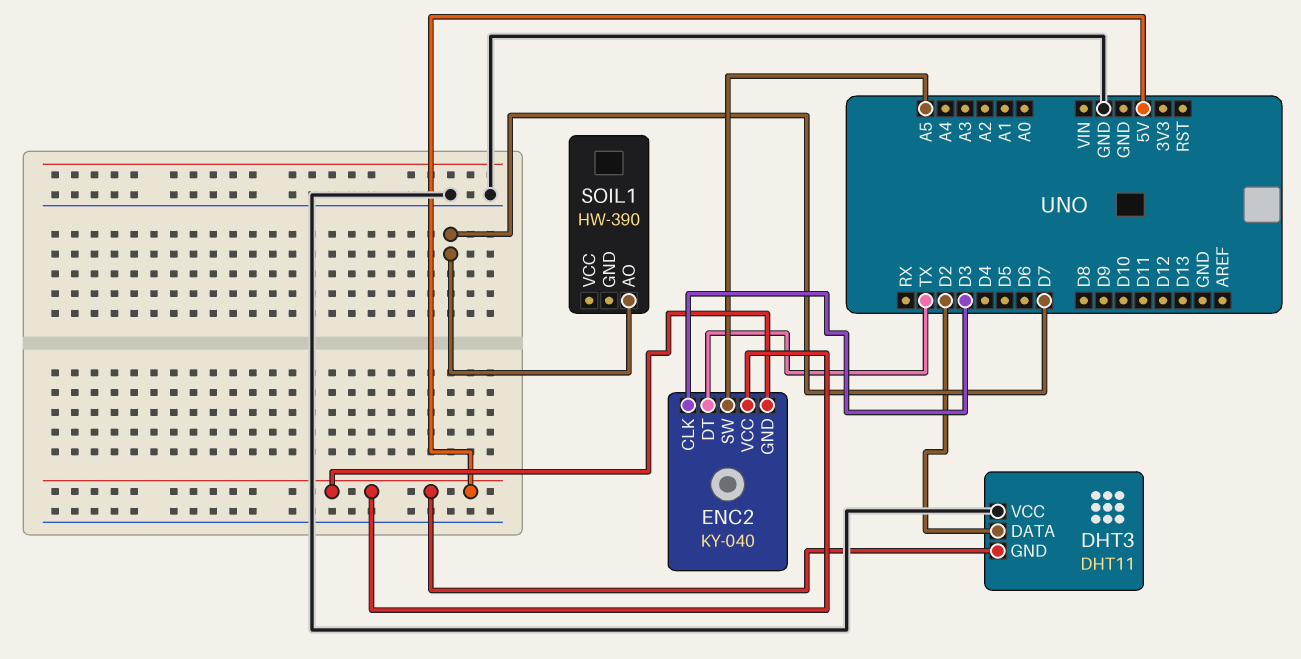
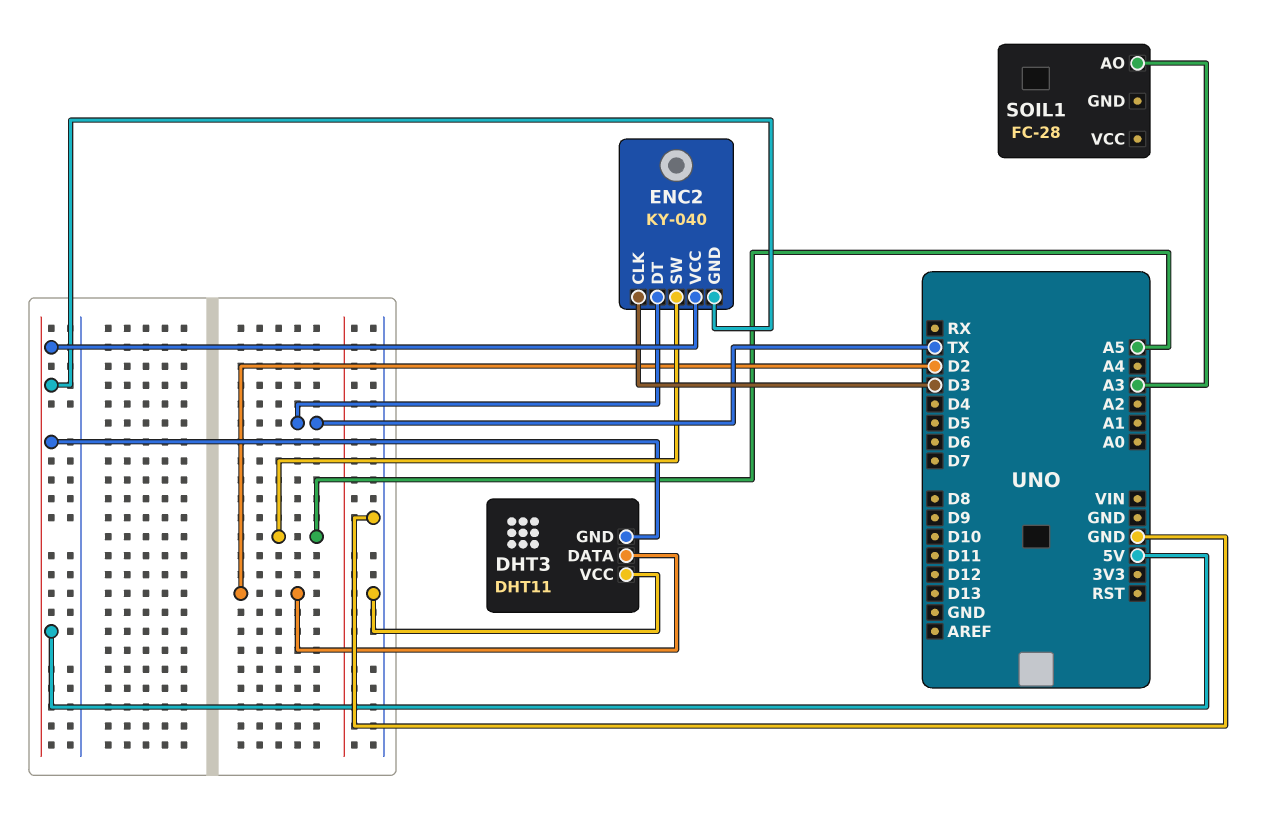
SOIL1: HW-390 -> FC-28
SOIL1 pin AO: D7 -> A3

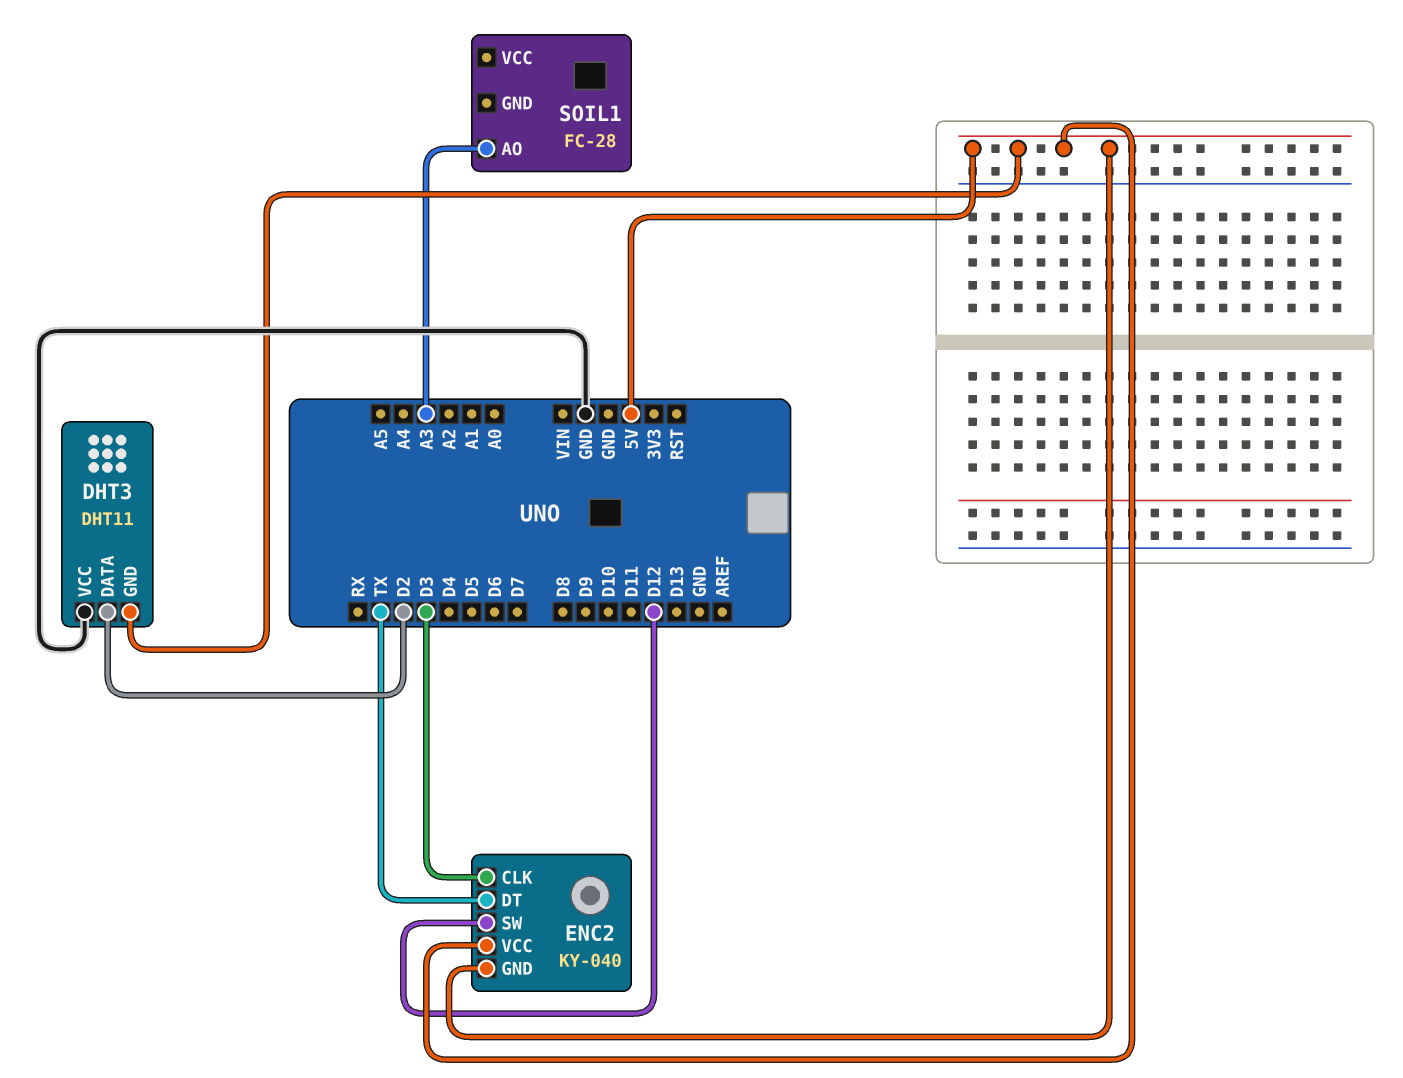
ENC2 pin SW: A5 -> D12

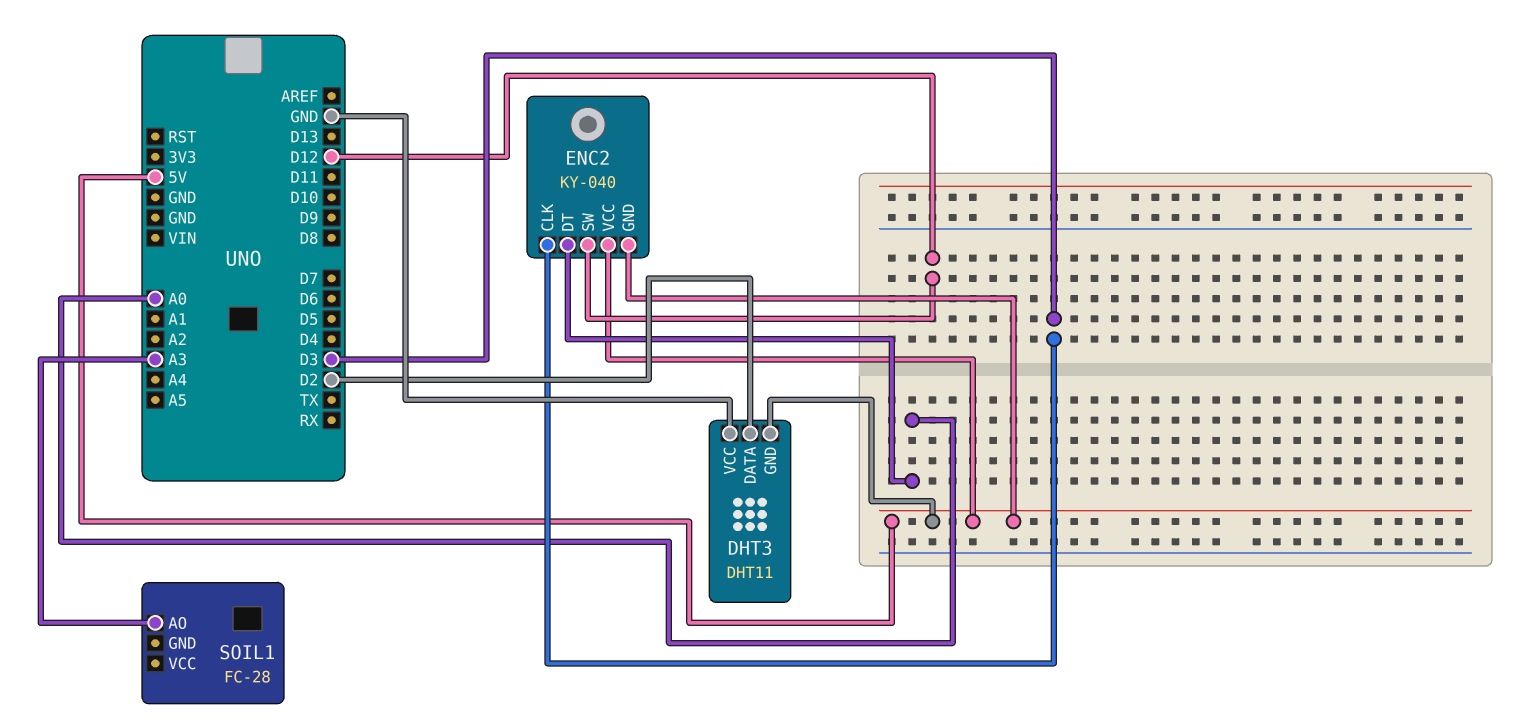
ENC2 pin DT: TX -> A0

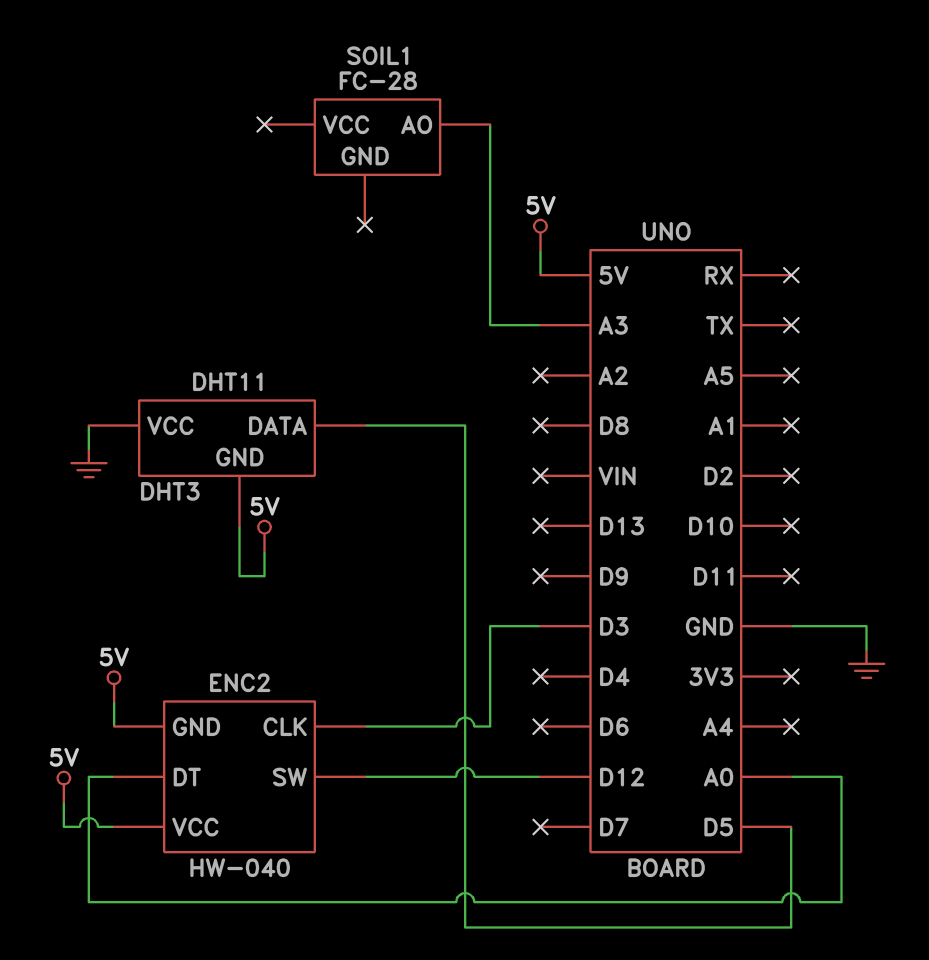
DHT3 pin DATA: D2 -> D5
ENC2: KY-040 -> HW-040

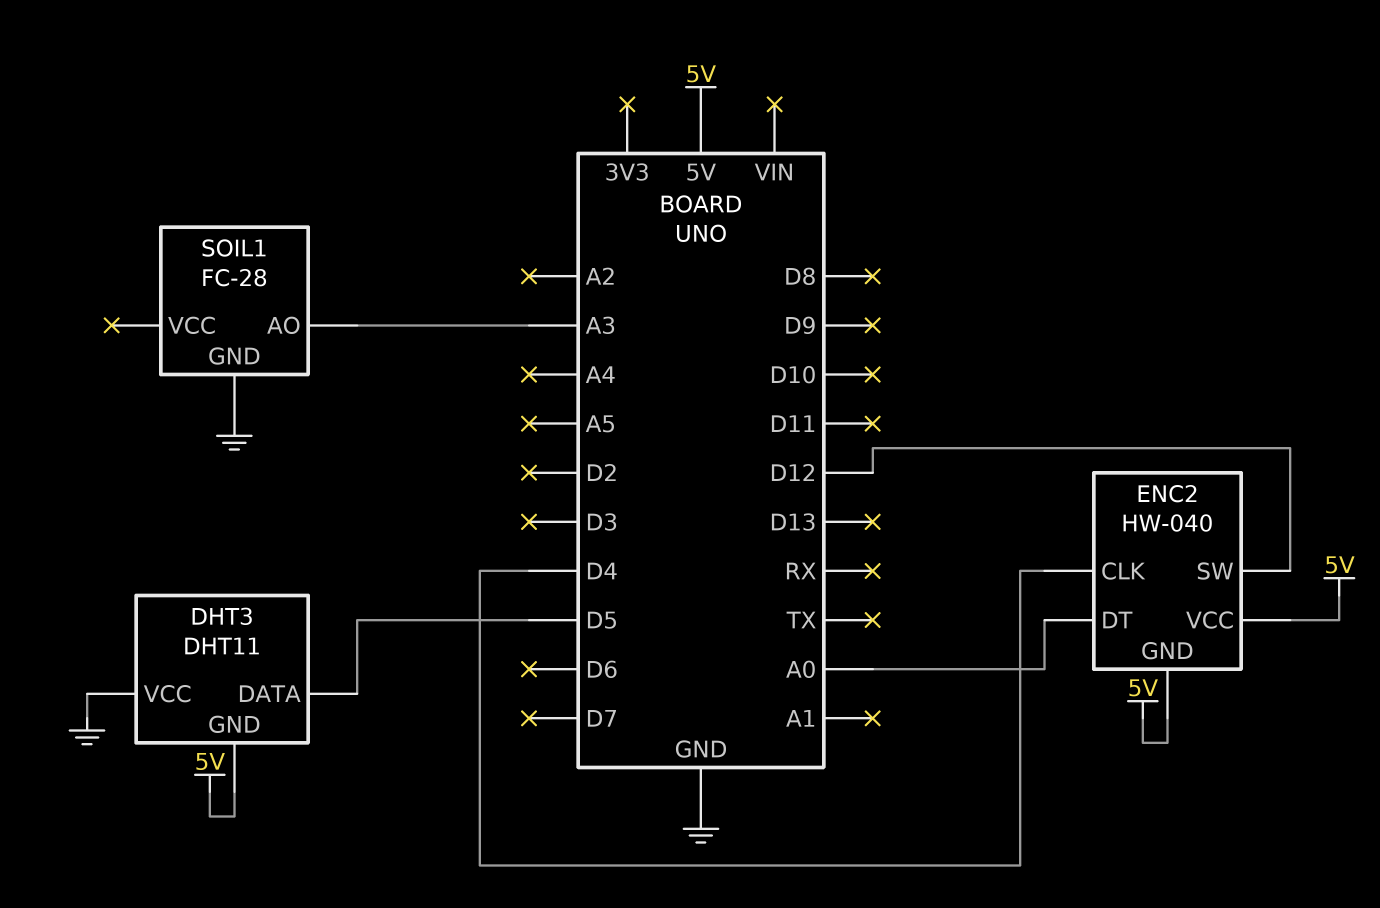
ENC2 pin CLK: D3 -> D4
SOIL1 pin GND: none -> GND

